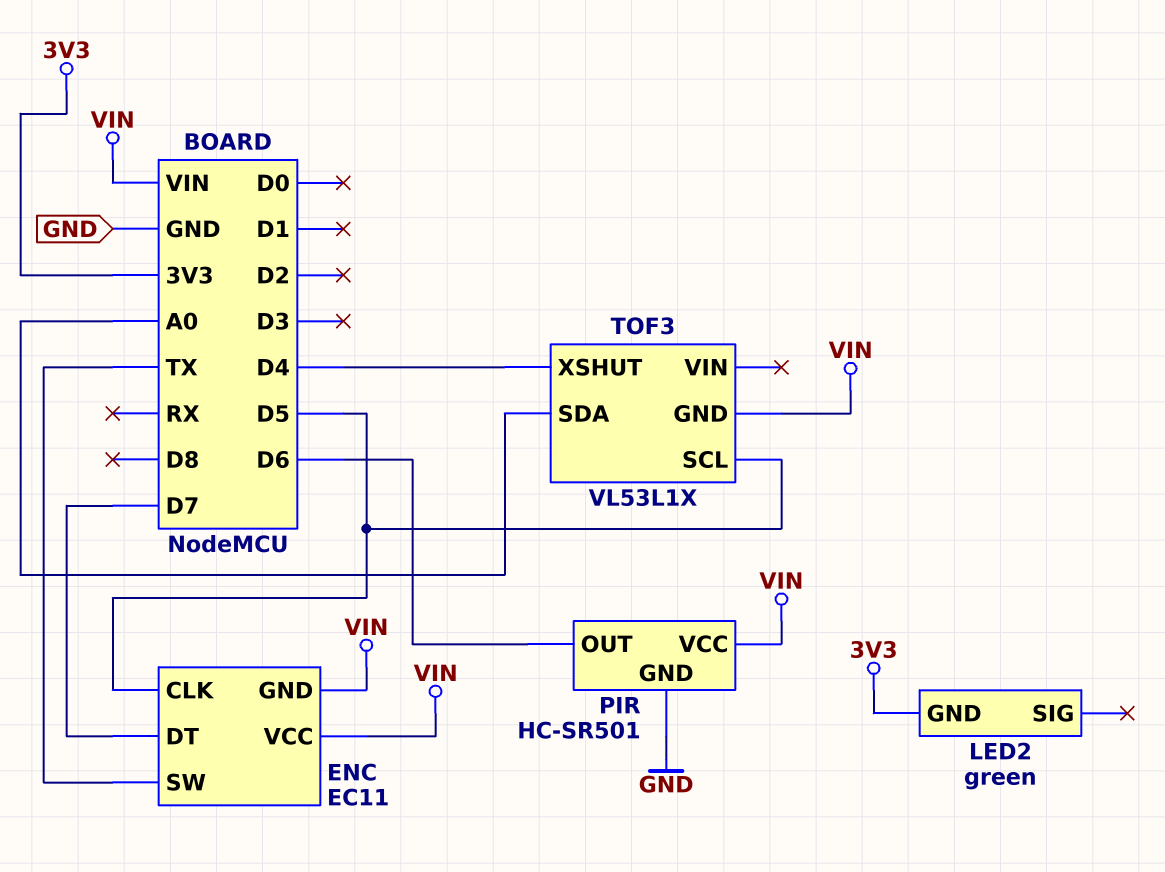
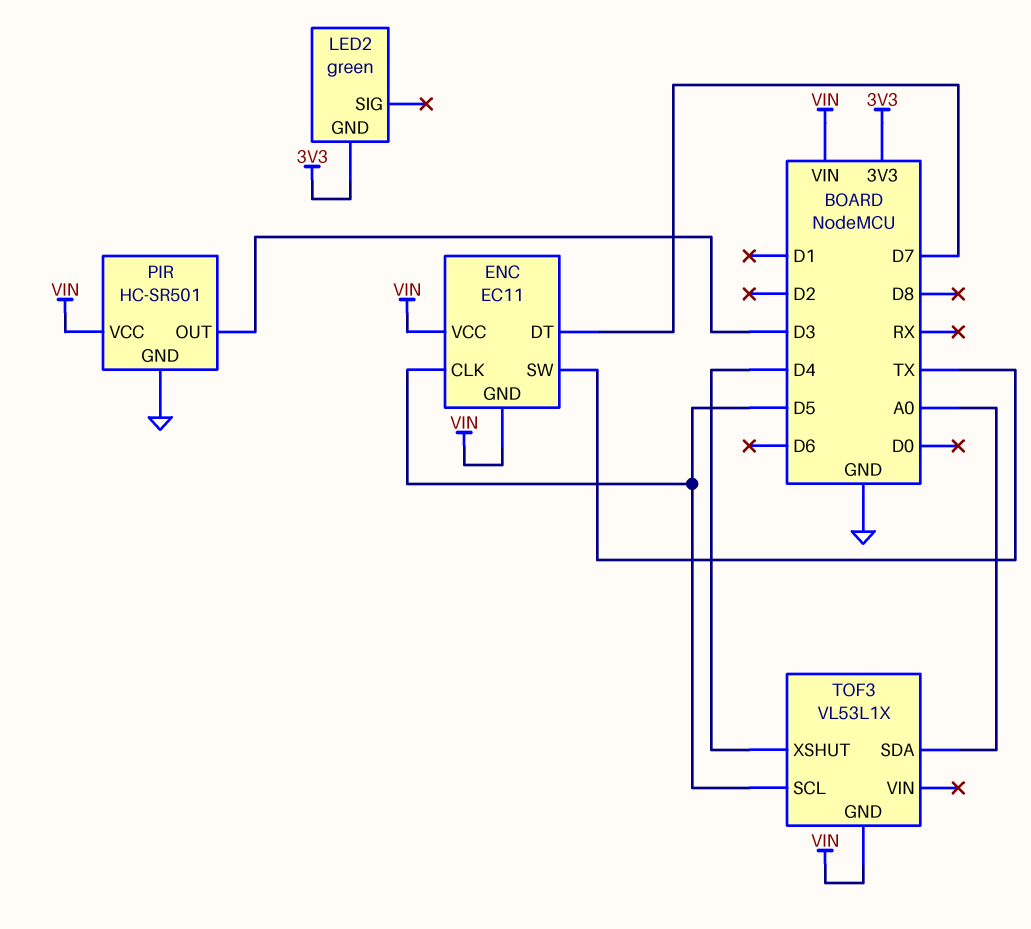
PIR pin OUT: D6 -> D3

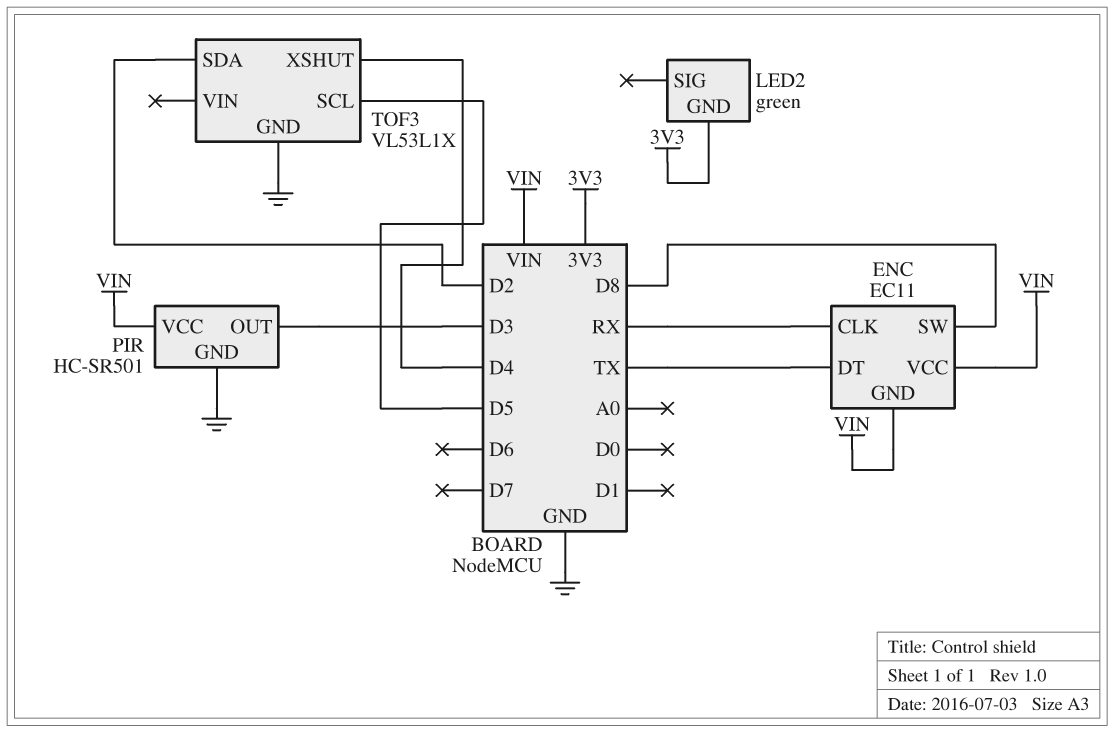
ENC pin CLK: D5 -> RX
ENC pin DT: D7 -> TX
ENC pin SW: TX -> D8
TOF3 pin GND: VIN -> GND
TOF3 pin SDA: A0 -> D2

